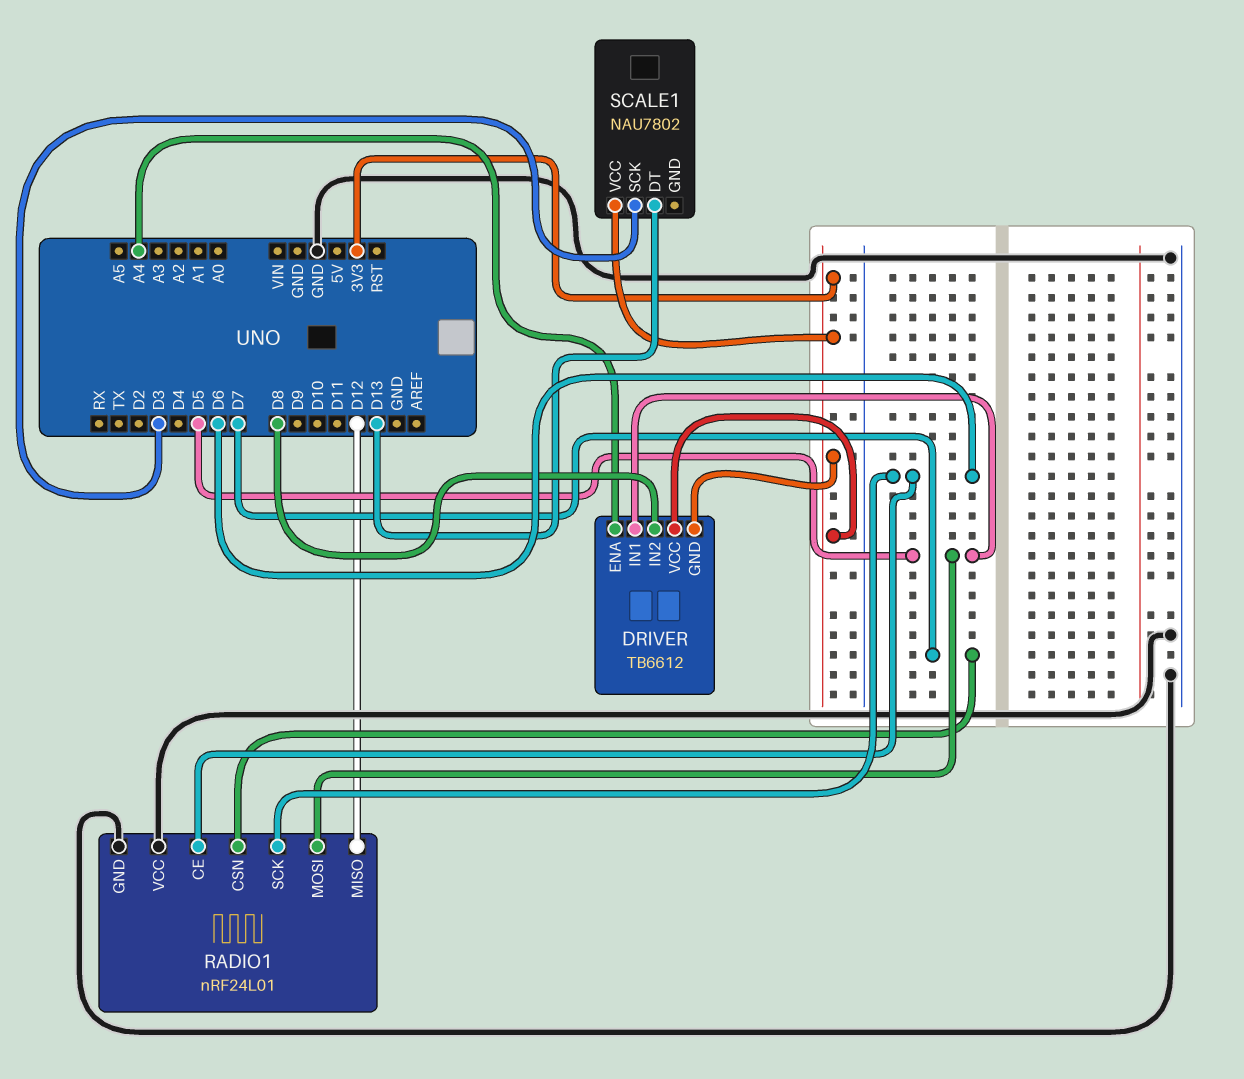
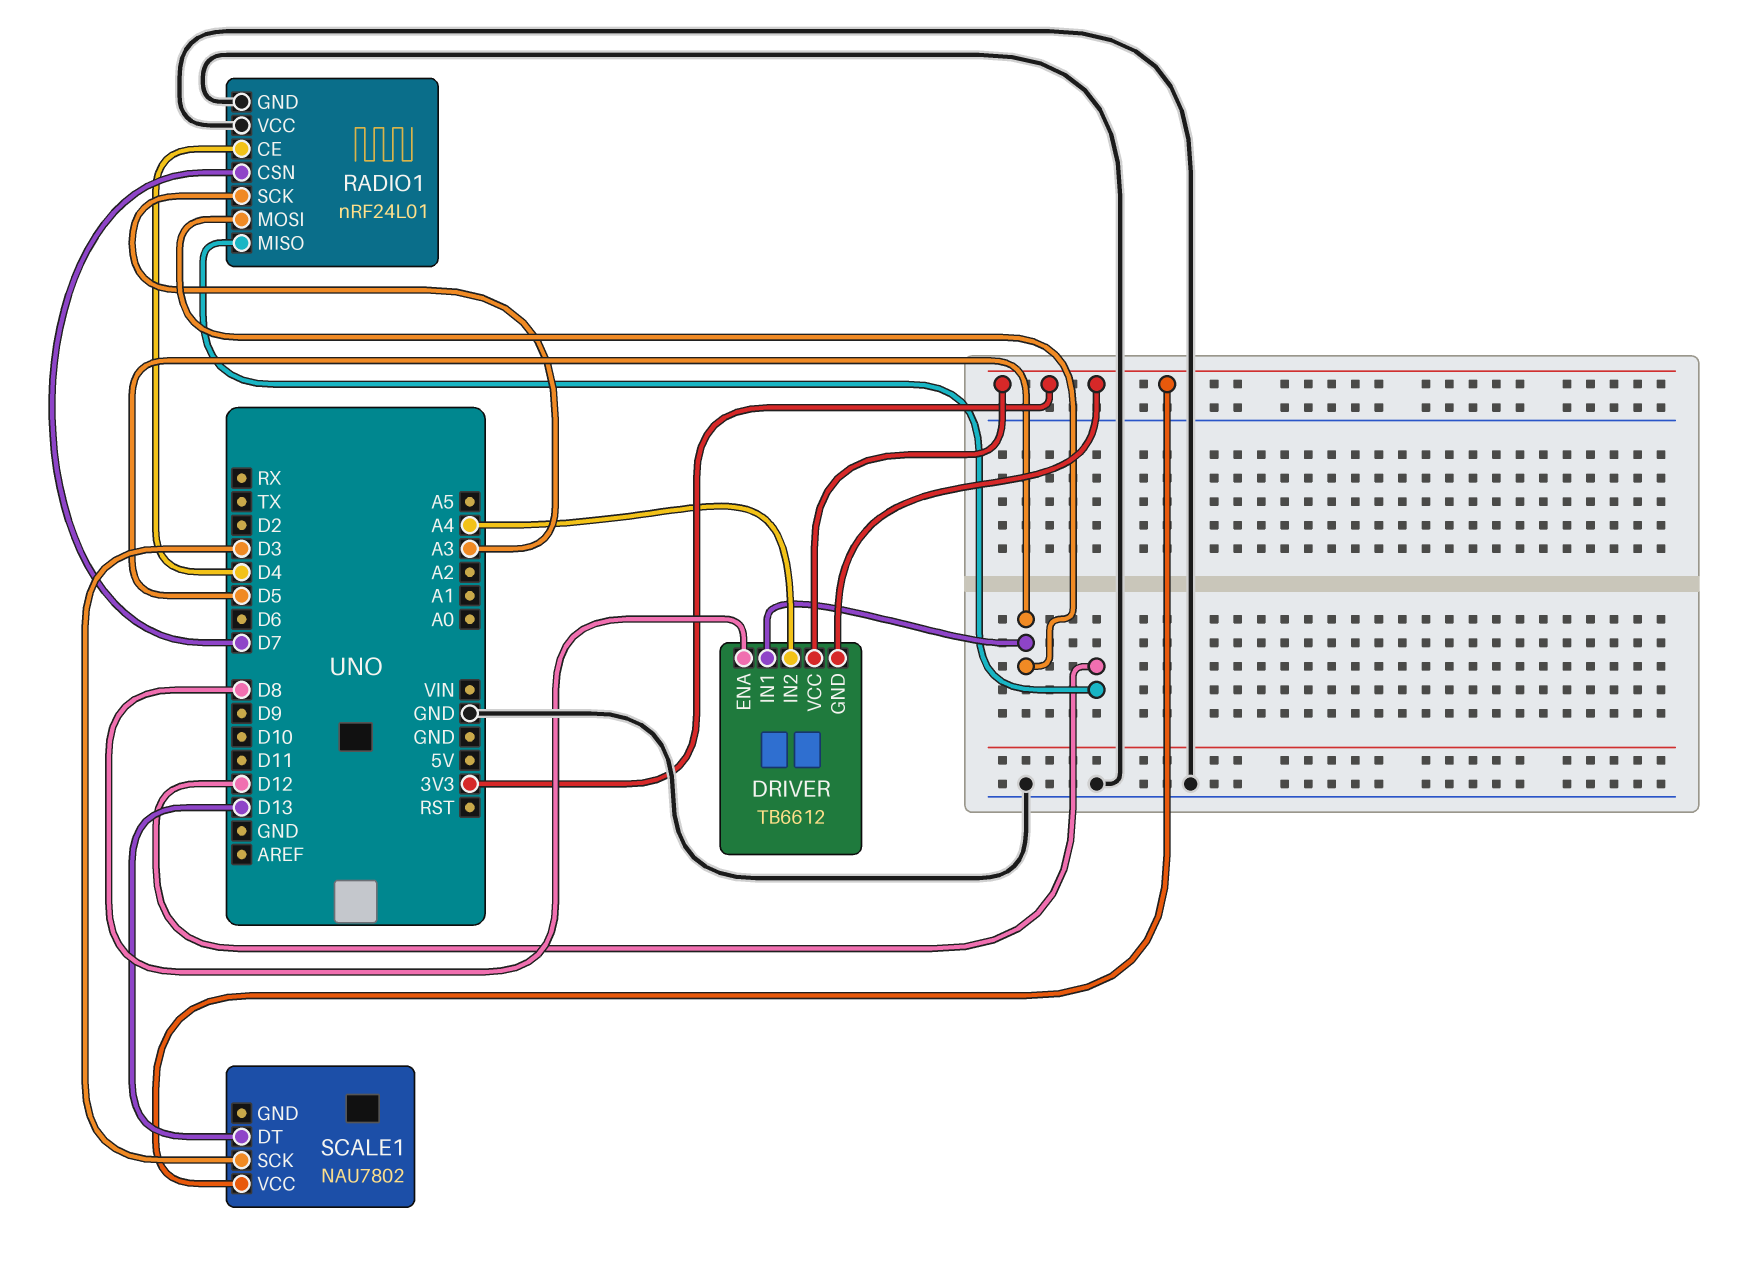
DRIVER pin ENA: A4 -> D8
DRIVER pin IN2: D8 -> A4
RADIO1 pin CE: D6 -> D4
RADIO1 pin SCK: D6 -> A3

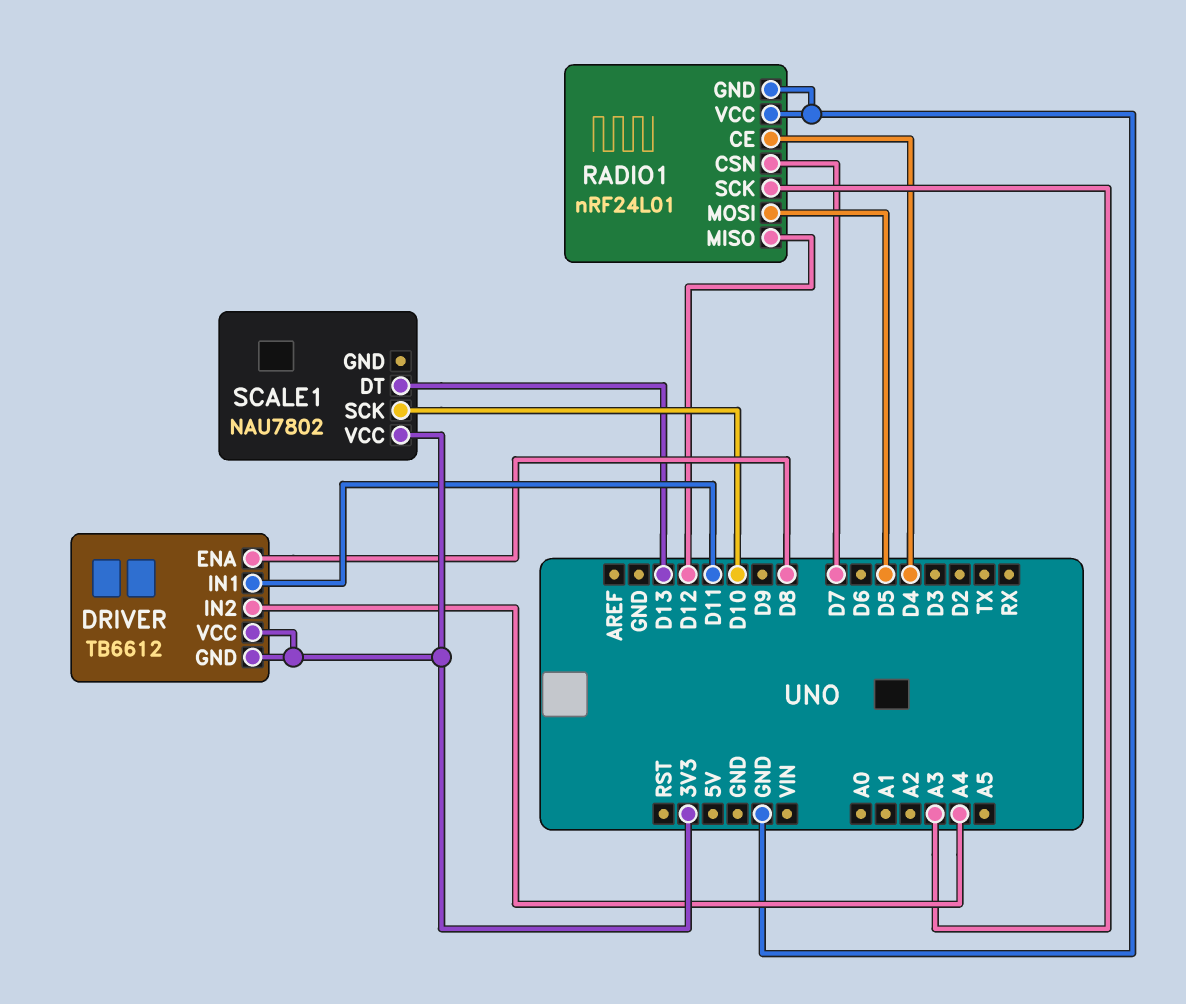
DRIVER pin IN1: D5 -> D11
SCALE1 pin SCK: D3 -> D10

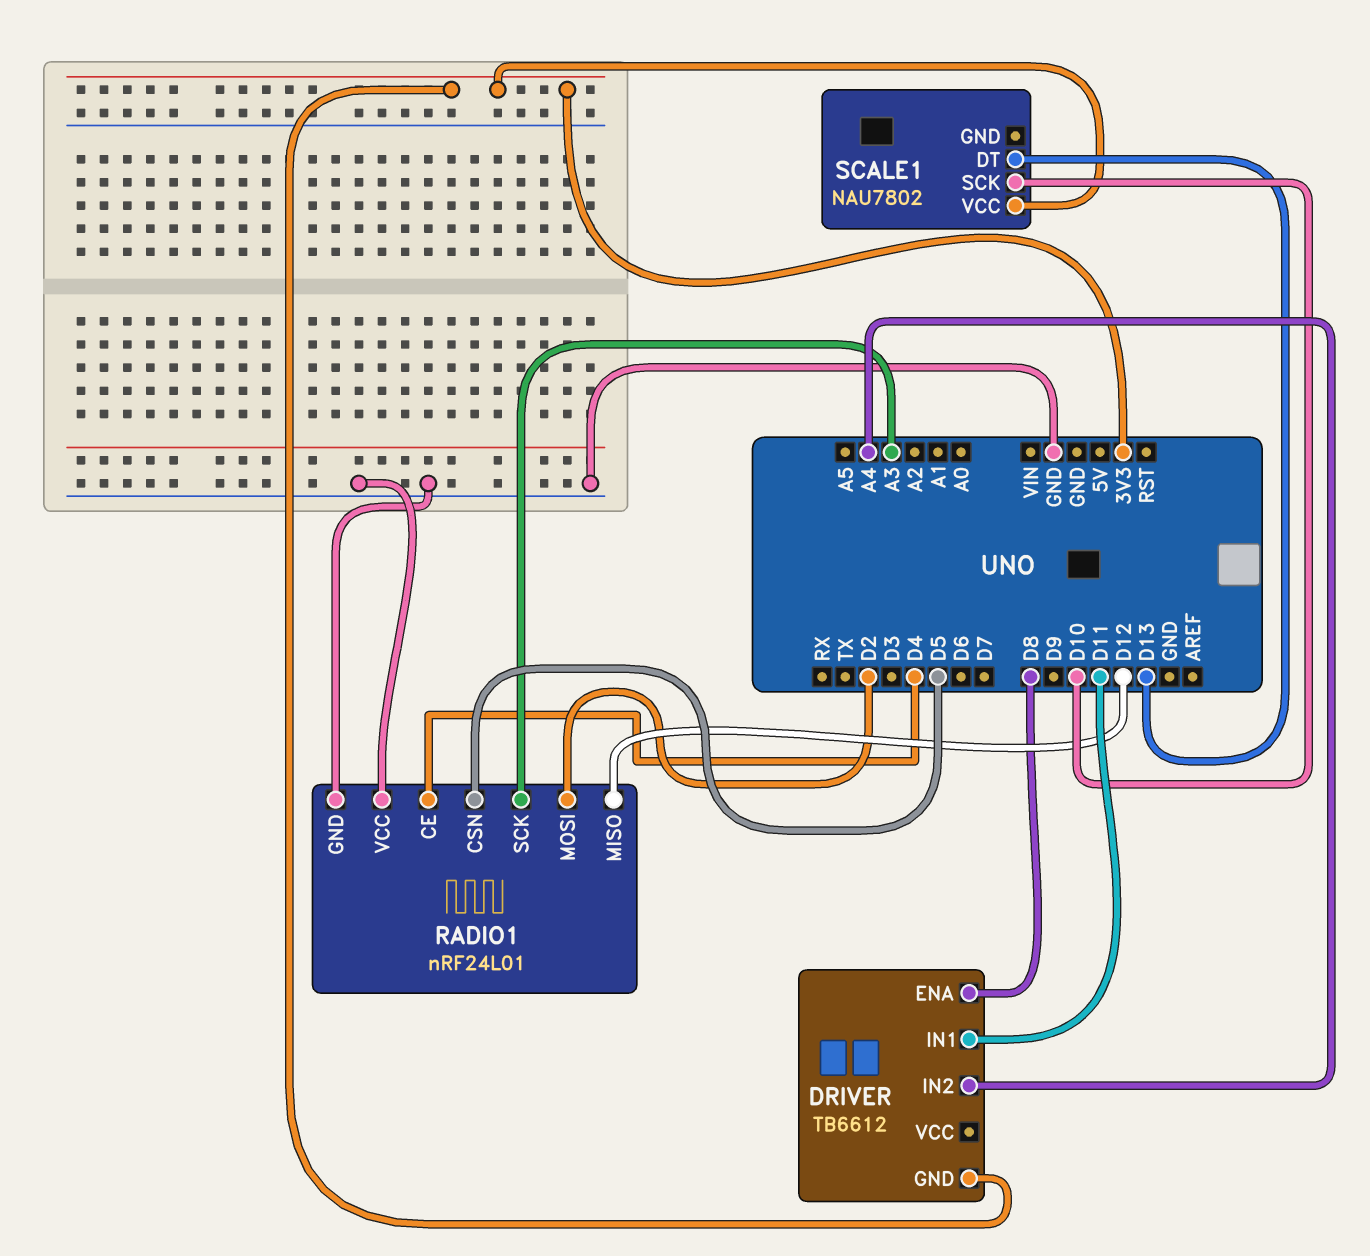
DRIVER pin VCC: 3V3 -> none
RADIO1 pin CSN: D7 -> D5
RADIO1 pin MOSI: D5 -> D2

